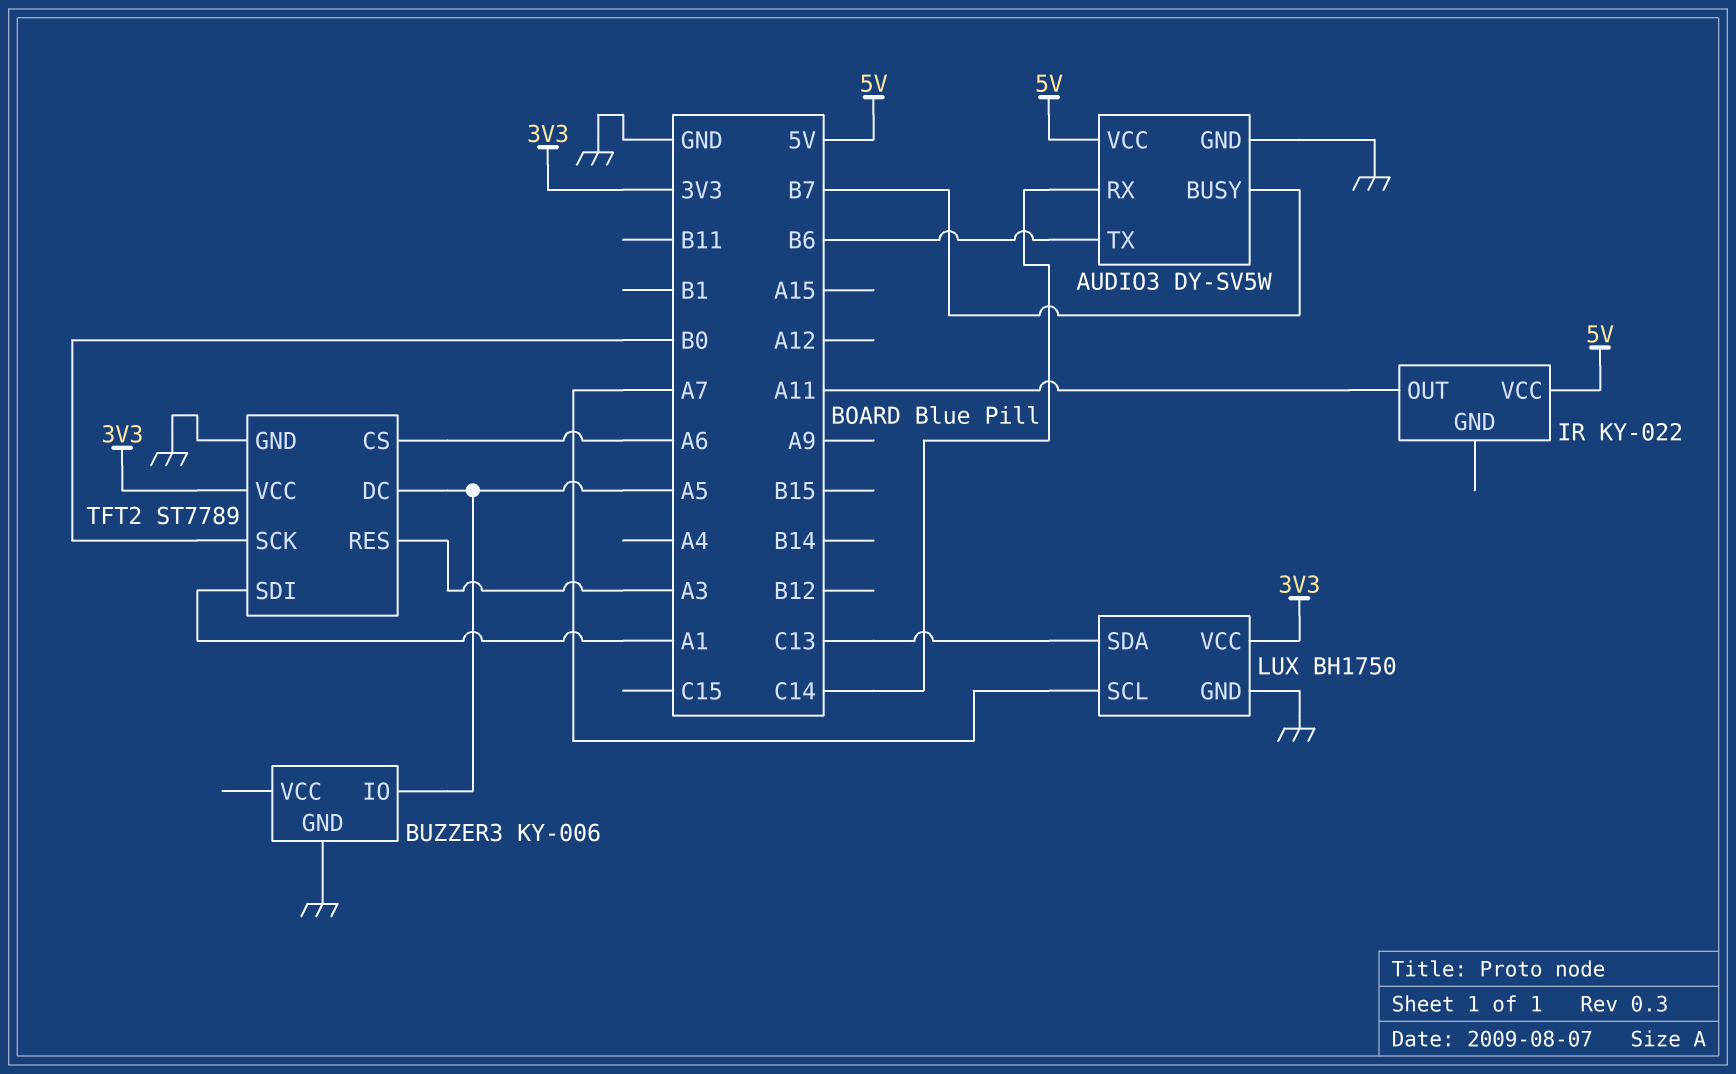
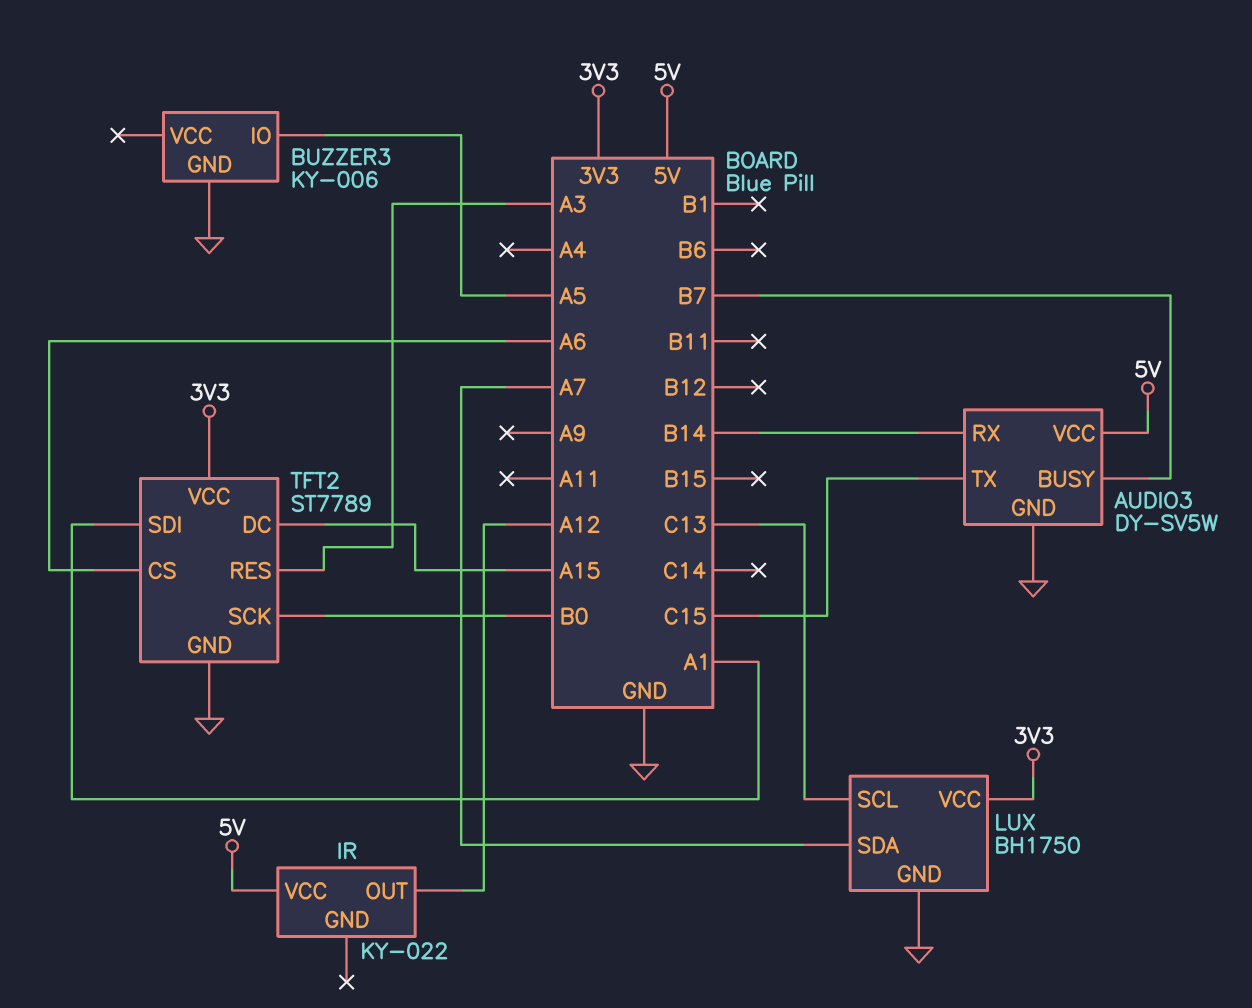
AUDIO3 pin RX: C14 -> B14
AUDIO3 pin TX: B6 -> C15
IR pin OUT: A11 -> A12
LUX pin SCL: A7 -> C13
LUX pin SDA: C13 -> A7
TFT2 pin DC: A5 -> A15

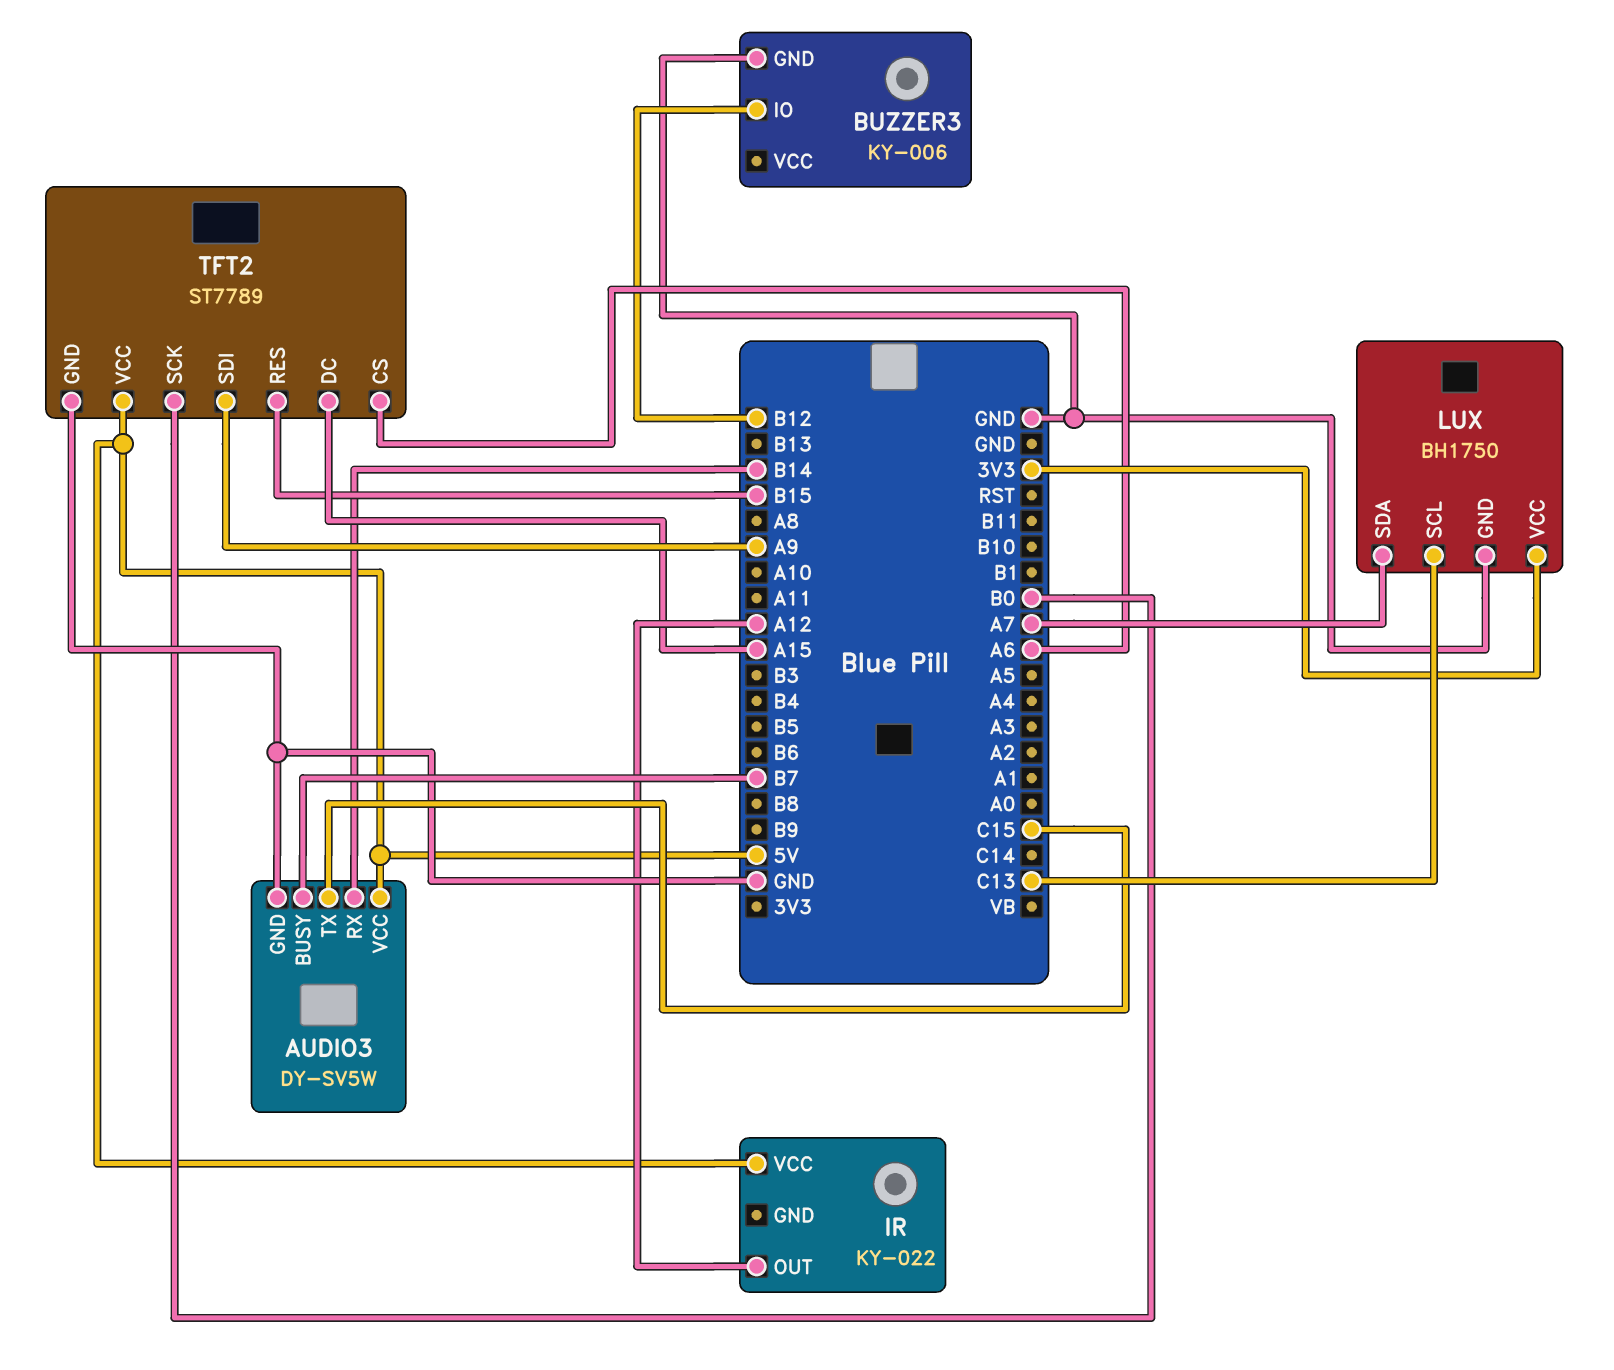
BUZZER3 pin IO: A5 -> B12
TFT2 pin RES: A3 -> B15
TFT2 pin SDI: A1 -> A9
TFT2 pin VCC: 3V3 -> 5V

